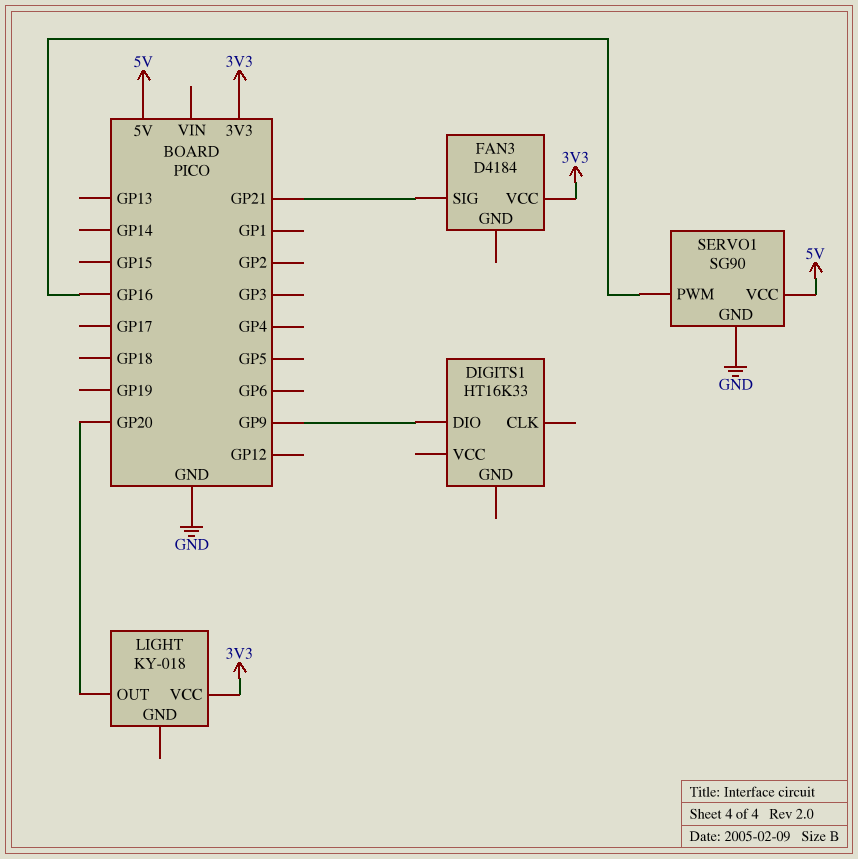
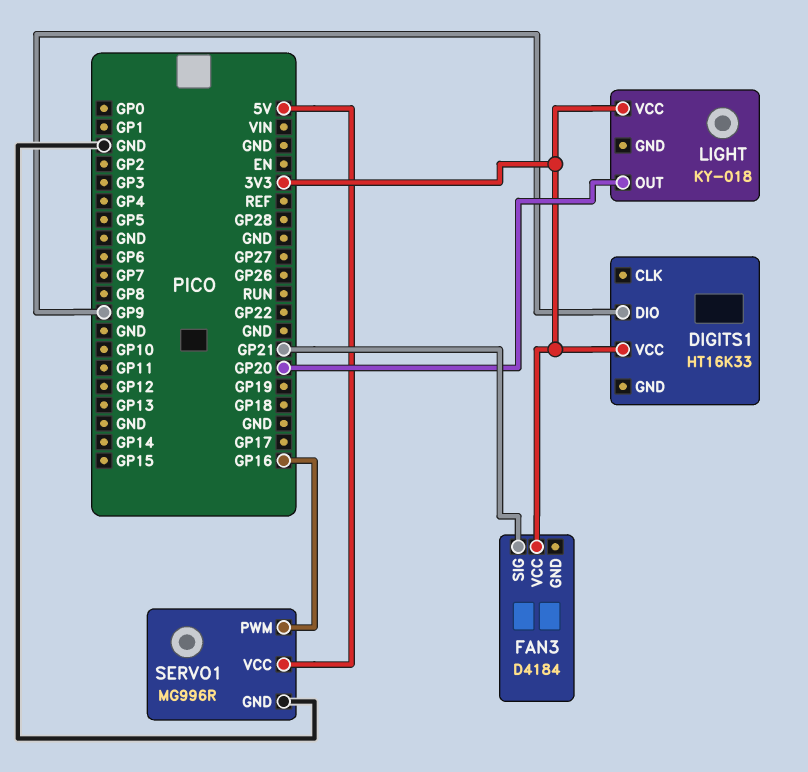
DIGITS1 pin VCC: none -> 3V3
SERVO1: SG90 -> MG996R

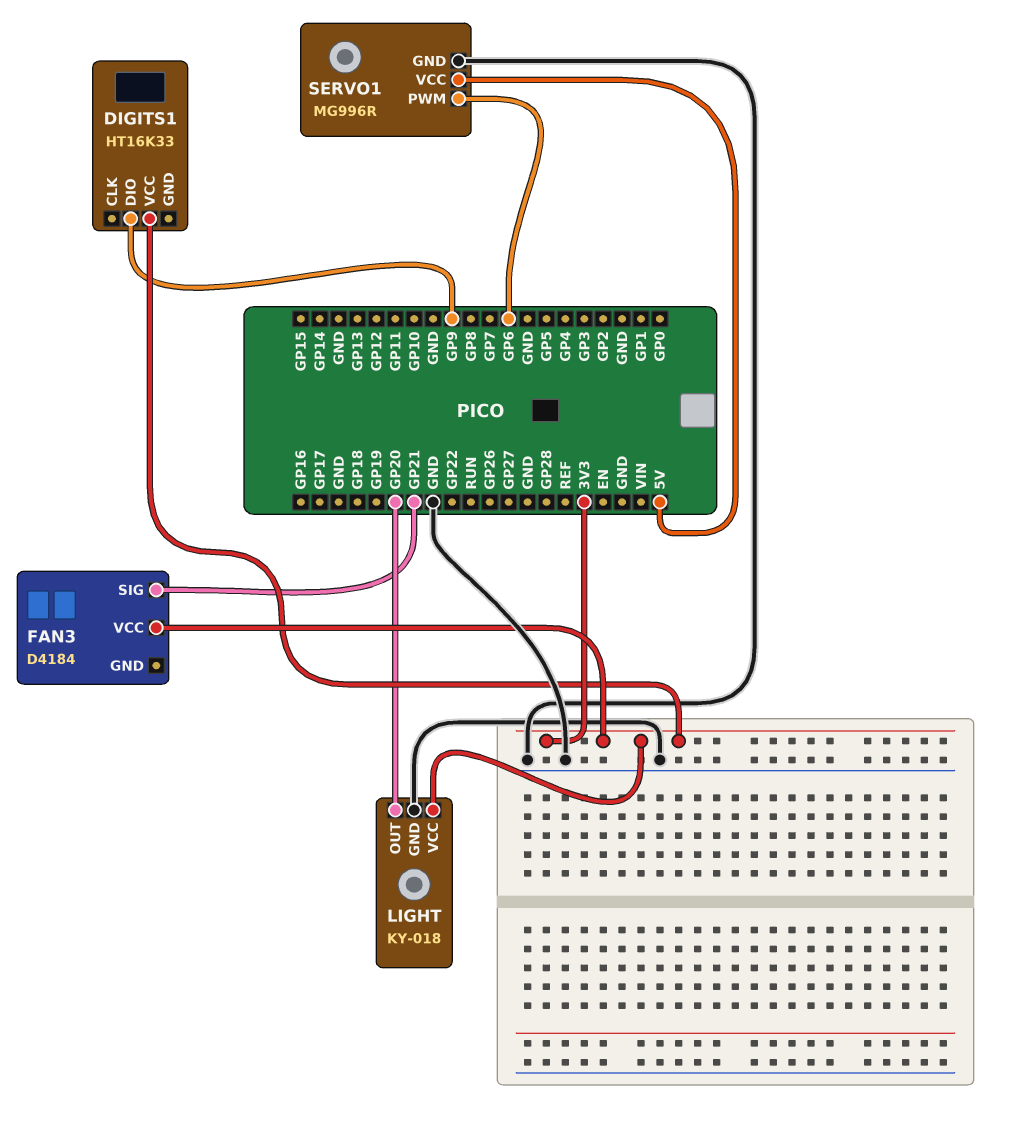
LIGHT pin GND: none -> GND
SERVO1 pin PWM: GP16 -> GP6

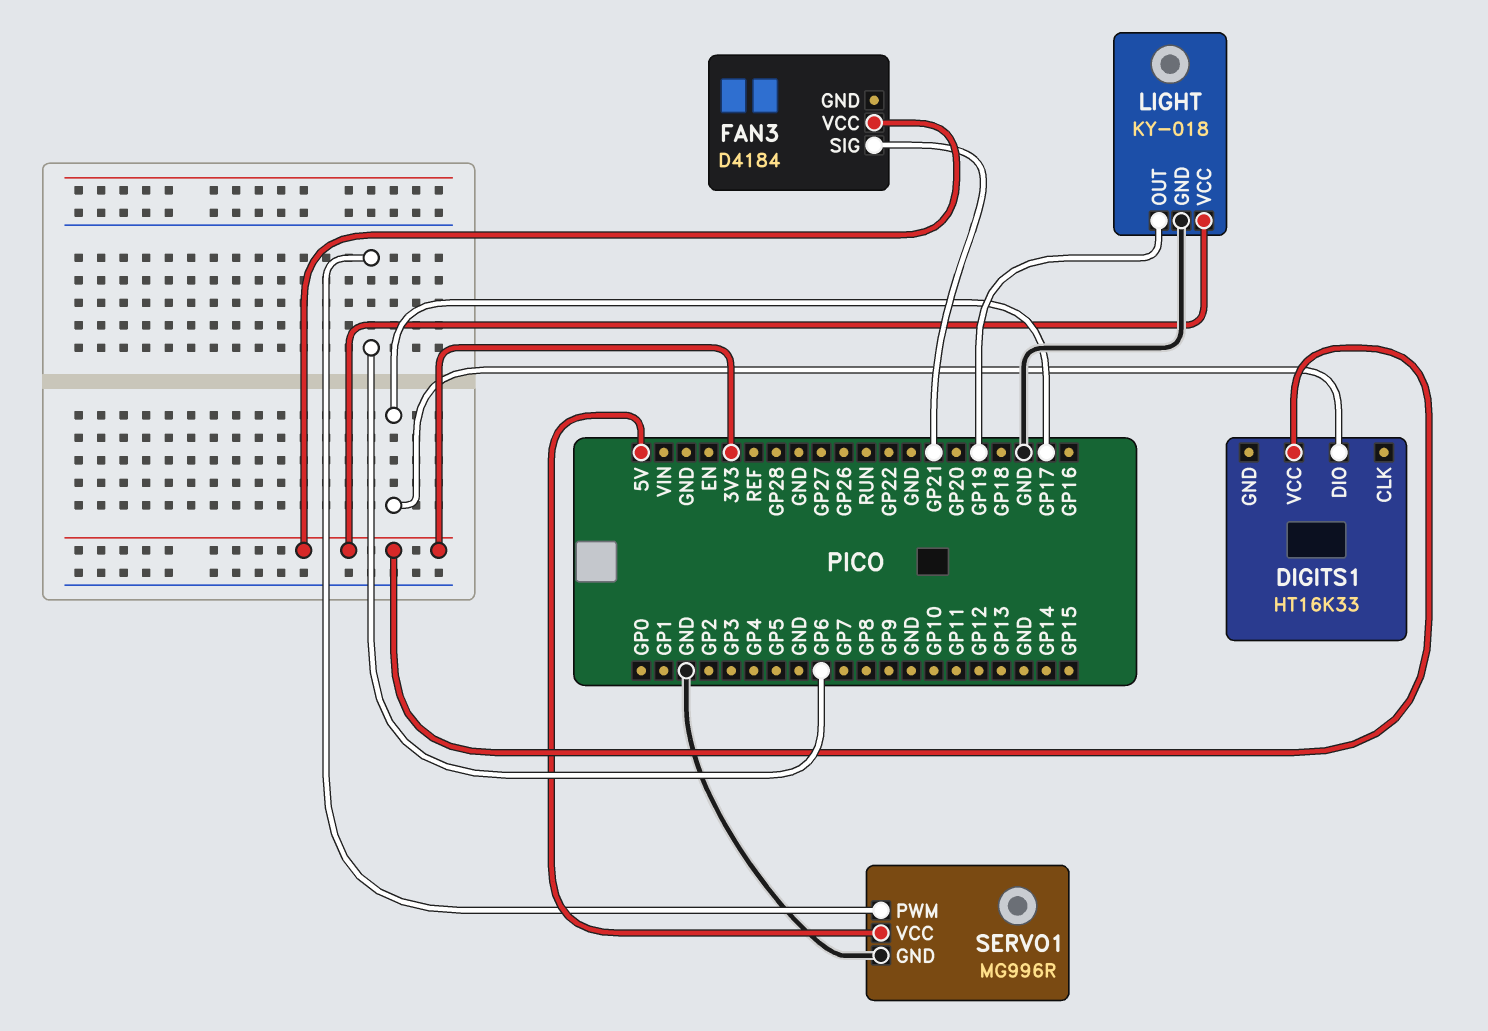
DIGITS1 pin DIO: GP9 -> GP17
LIGHT pin OUT: GP20 -> GP19

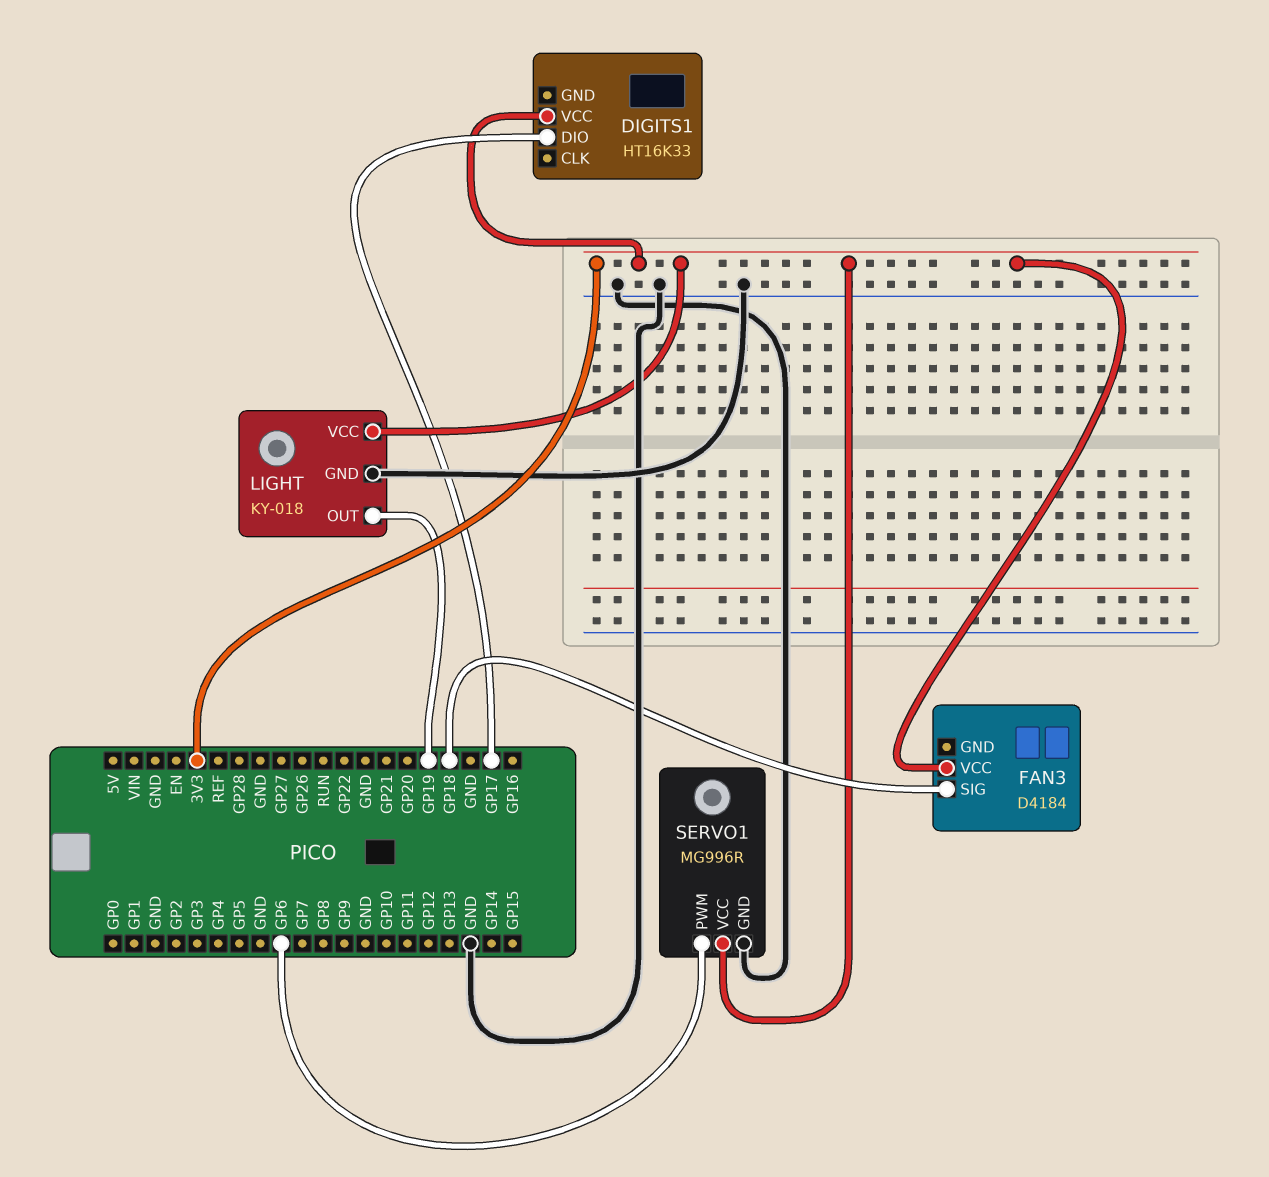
FAN3 pin SIG: GP21 -> GP18
SERVO1 pin VCC: 5V -> 3V3

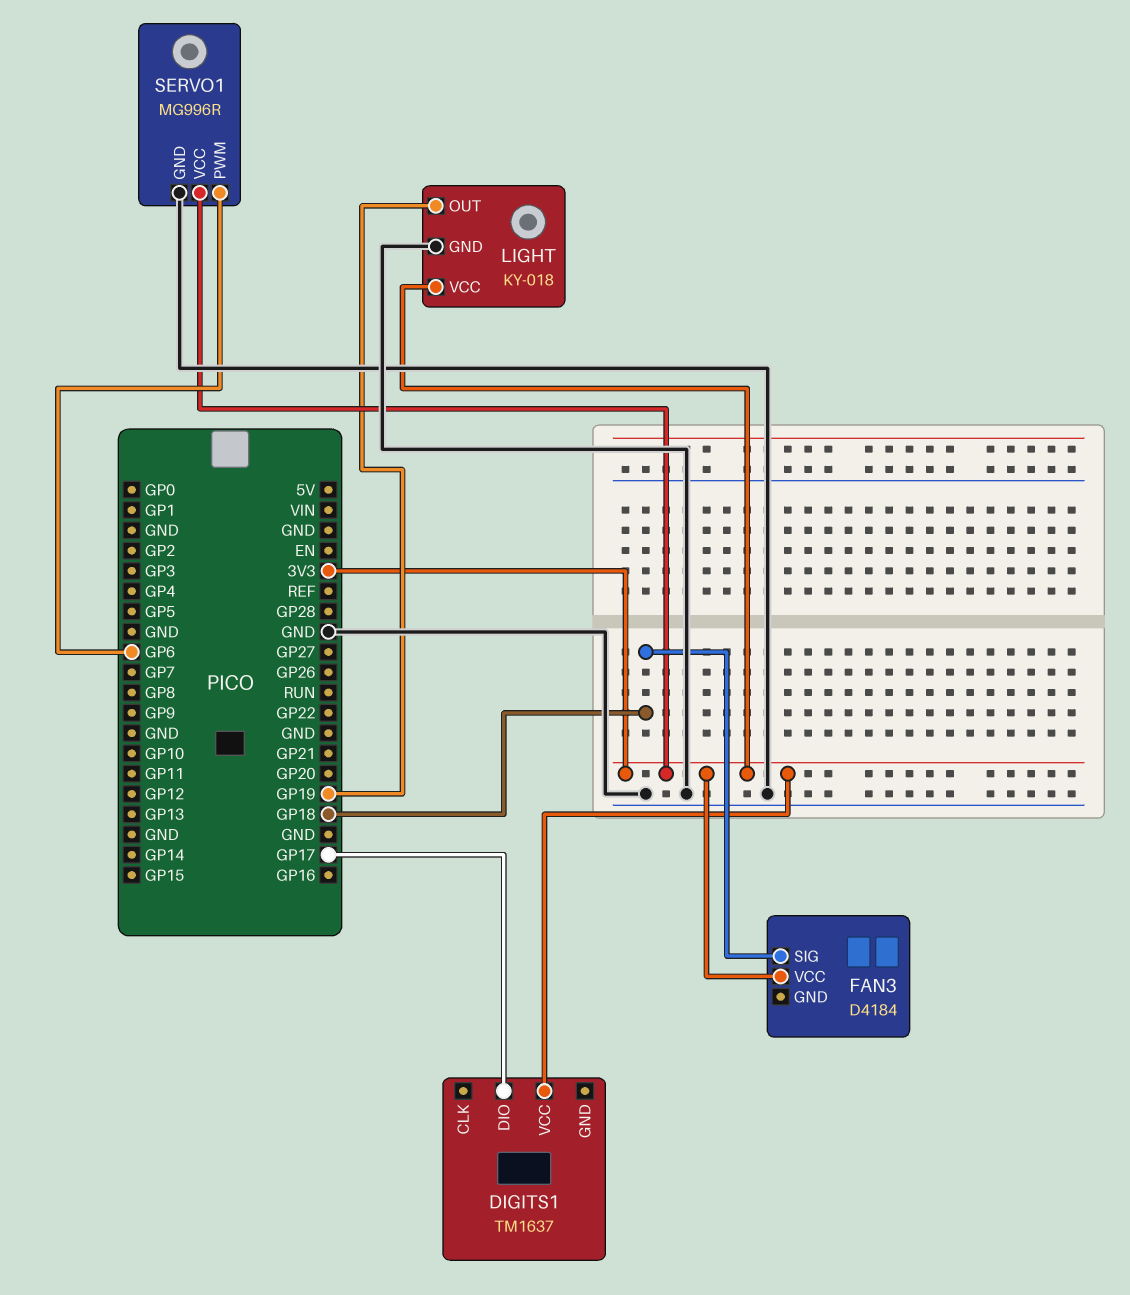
DIGITS1: HT16K33 -> TM1637

